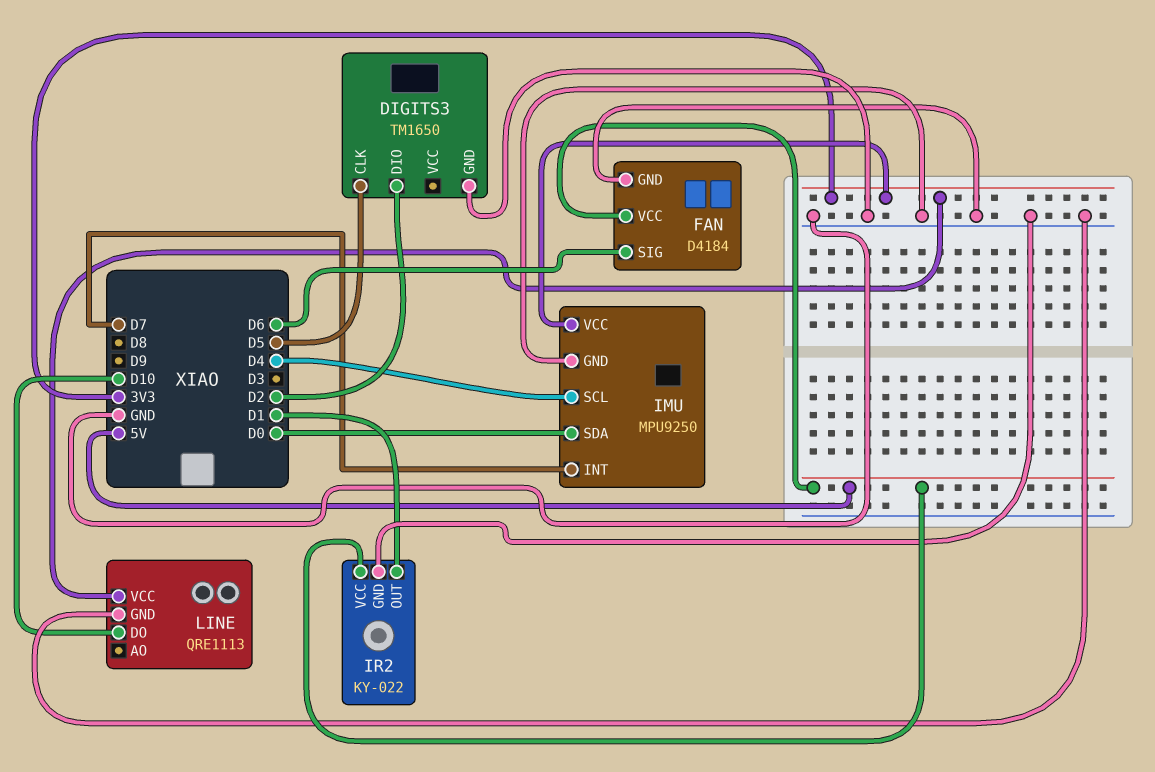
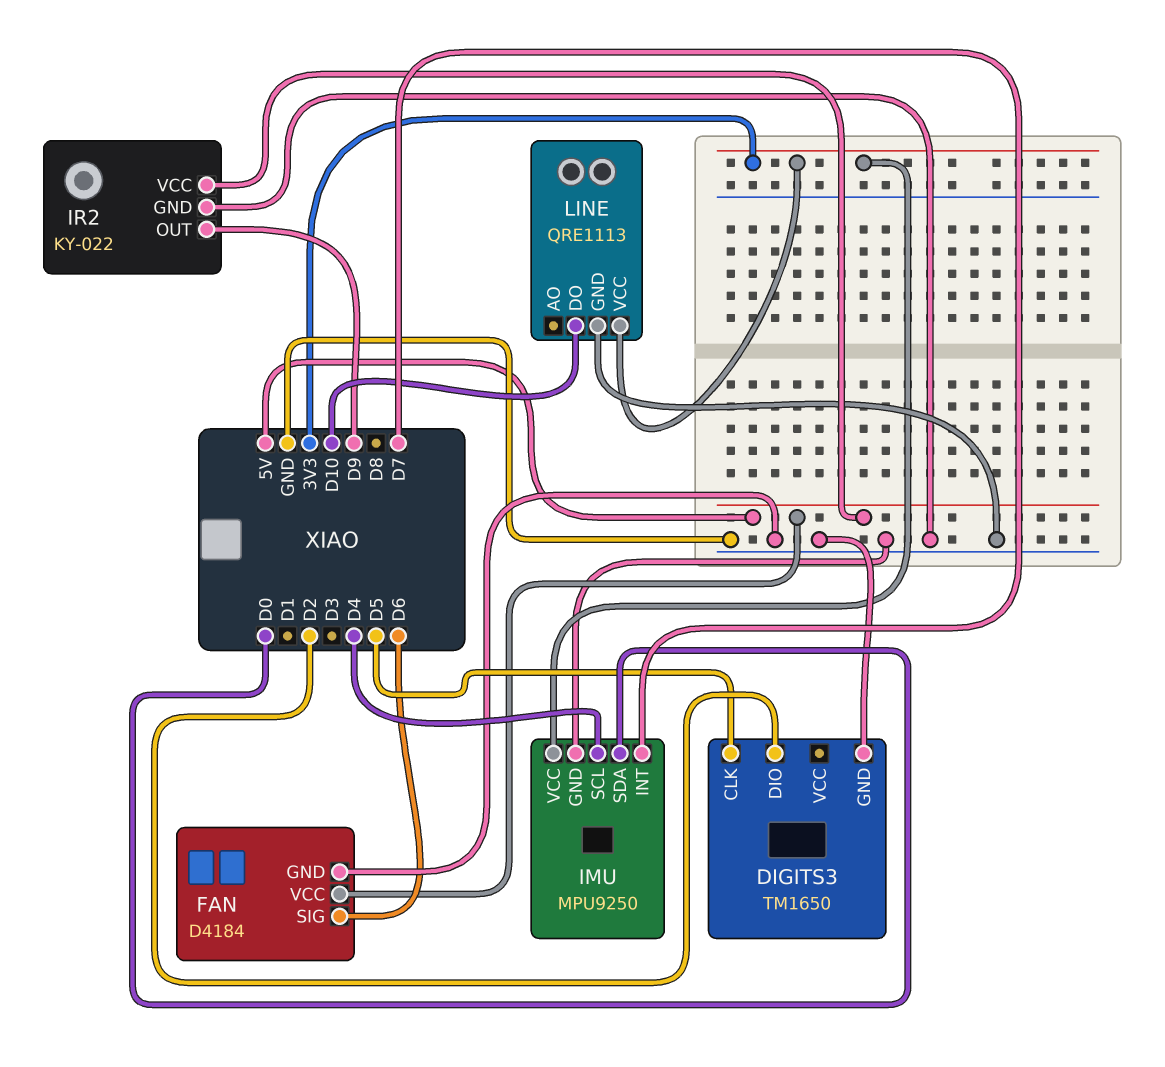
IR2 pin OUT: D1 -> D9

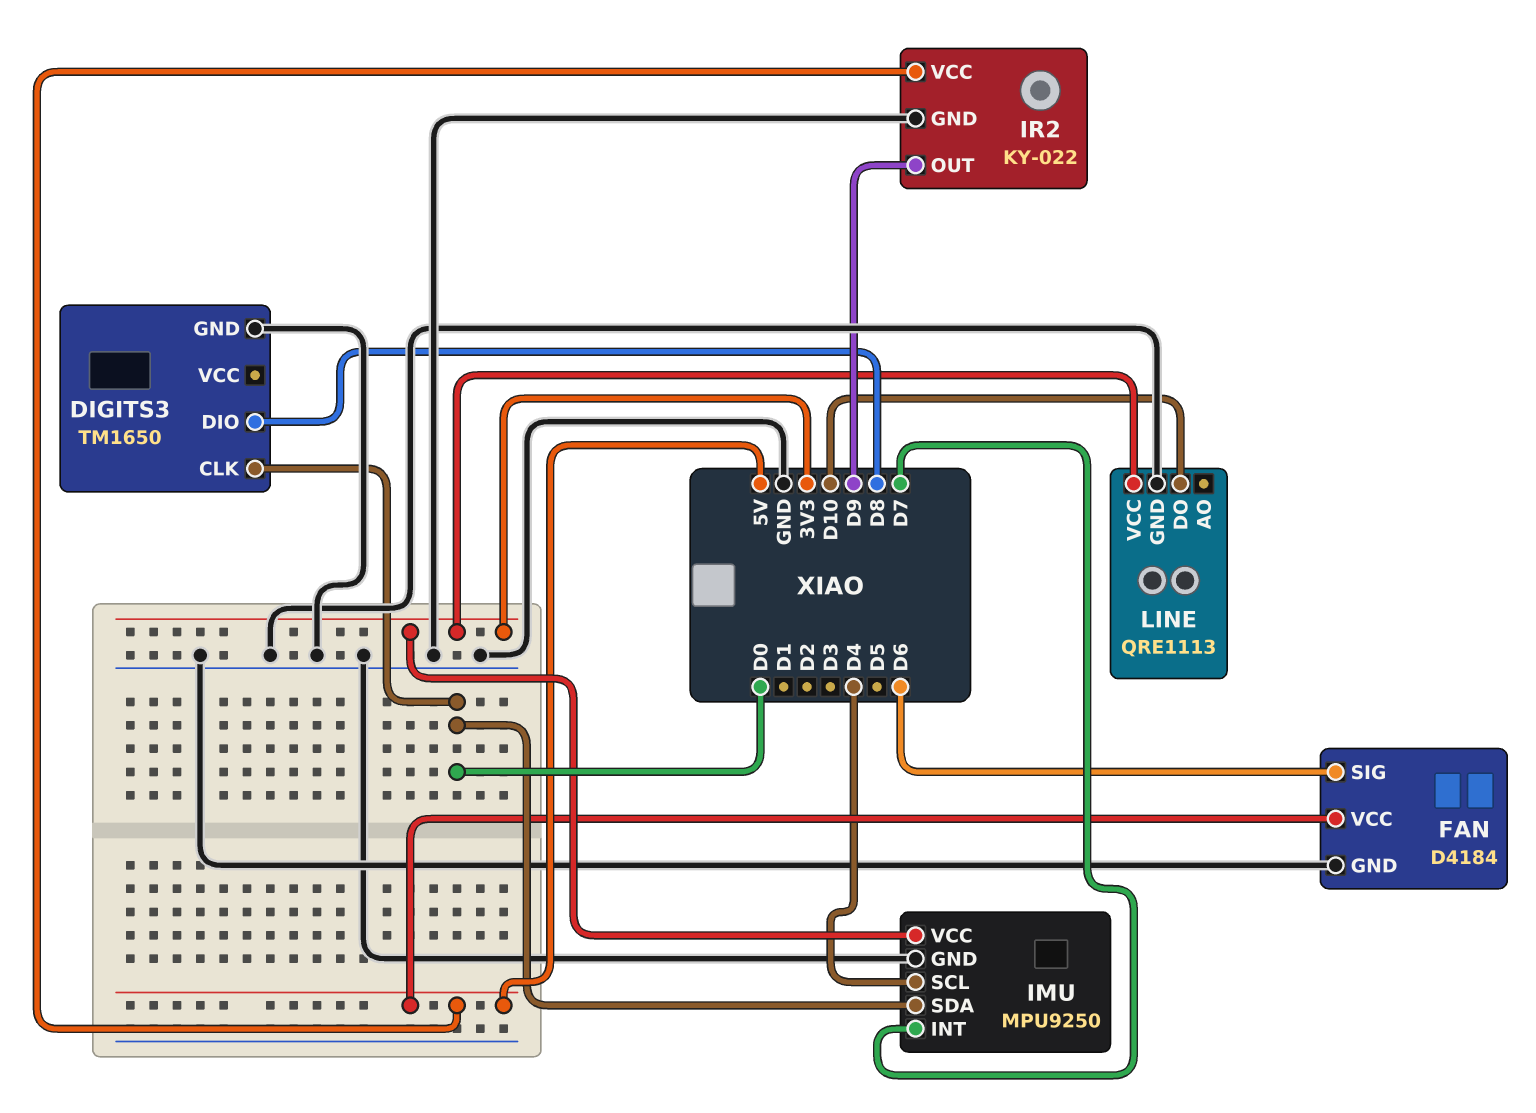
DIGITS3 pin CLK: D5 -> D0
DIGITS3 pin DIO: D2 -> D8

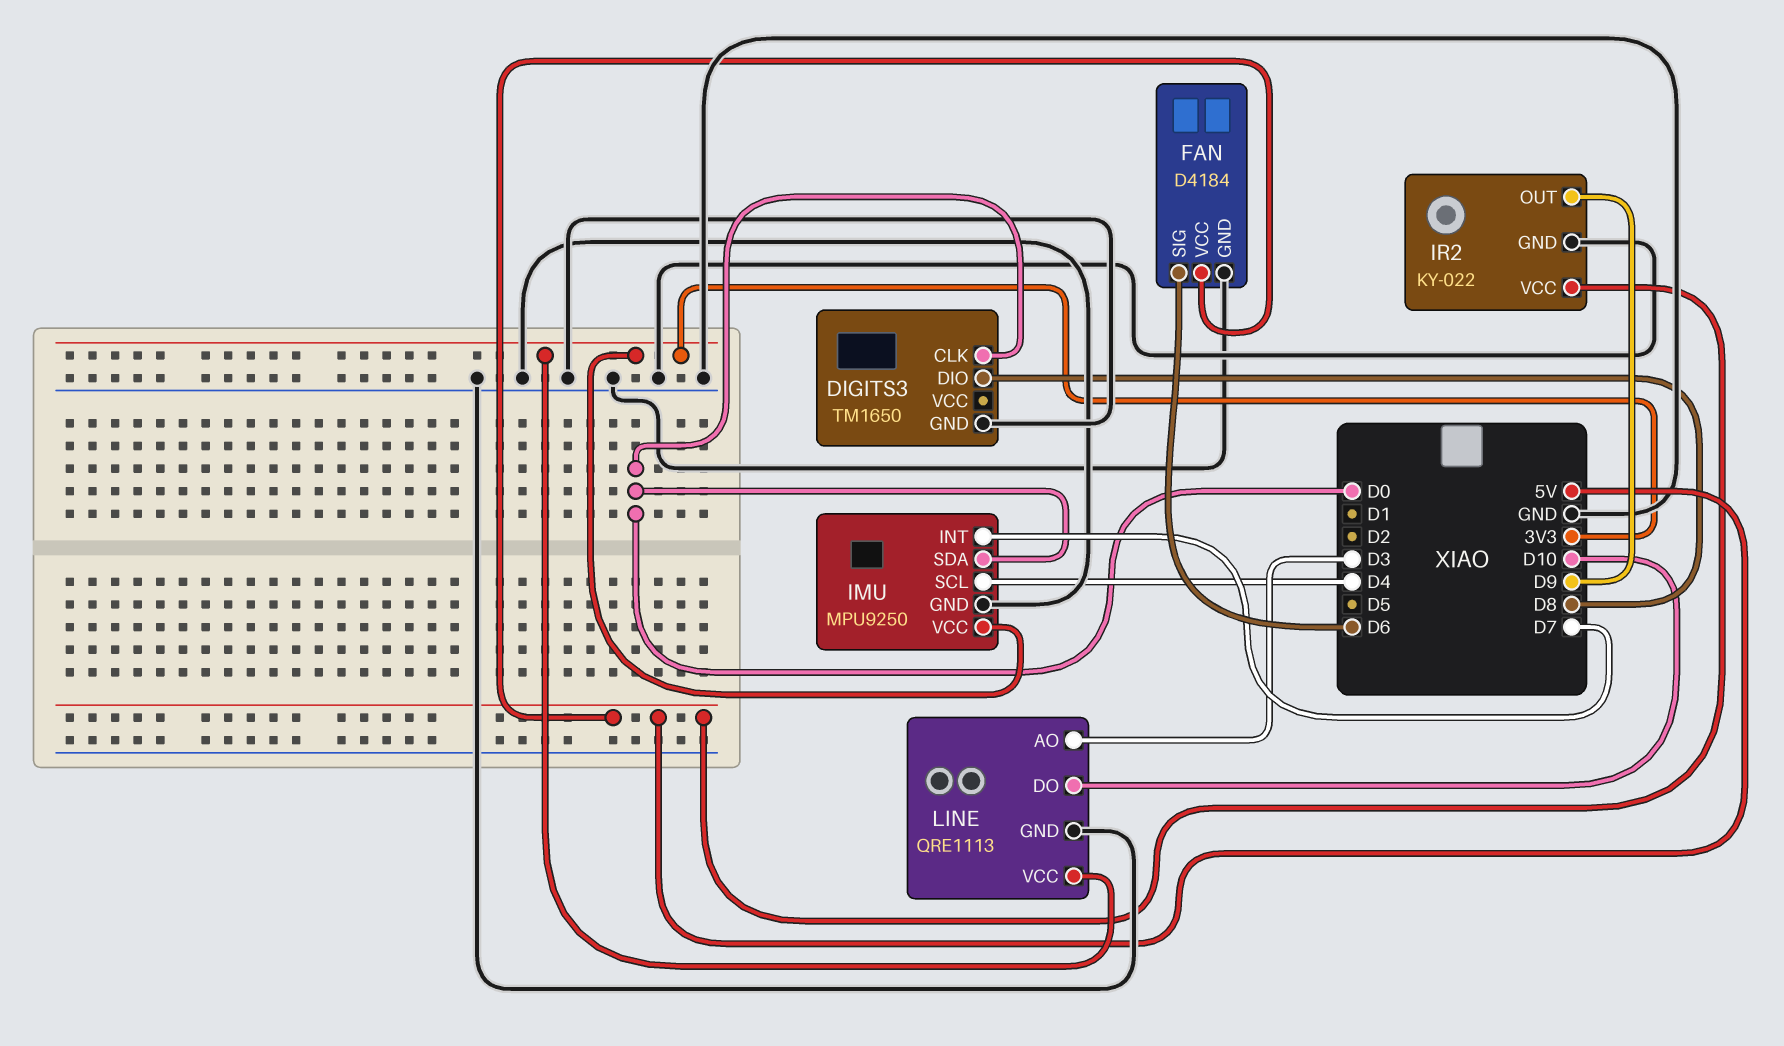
LINE pin AO: none -> D3

